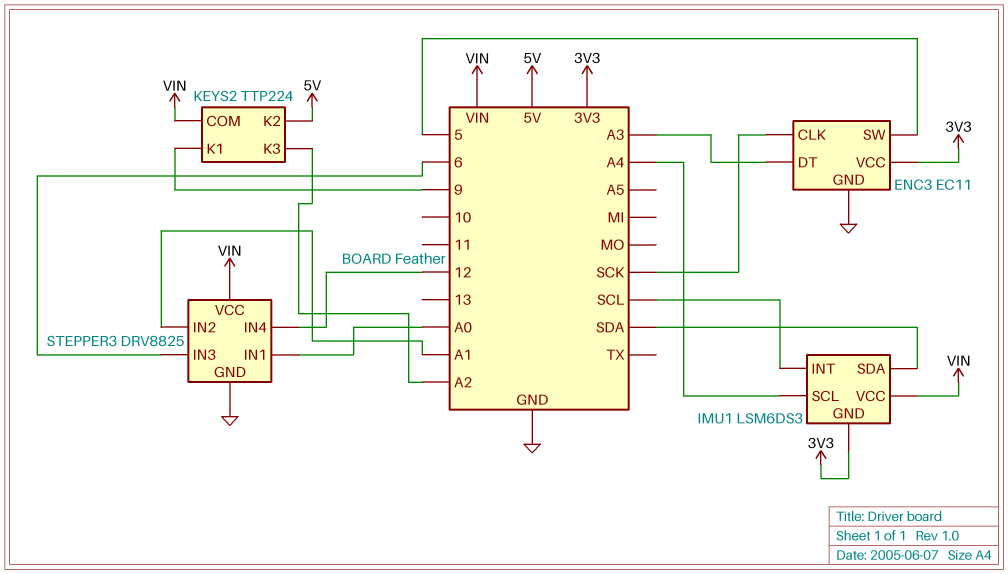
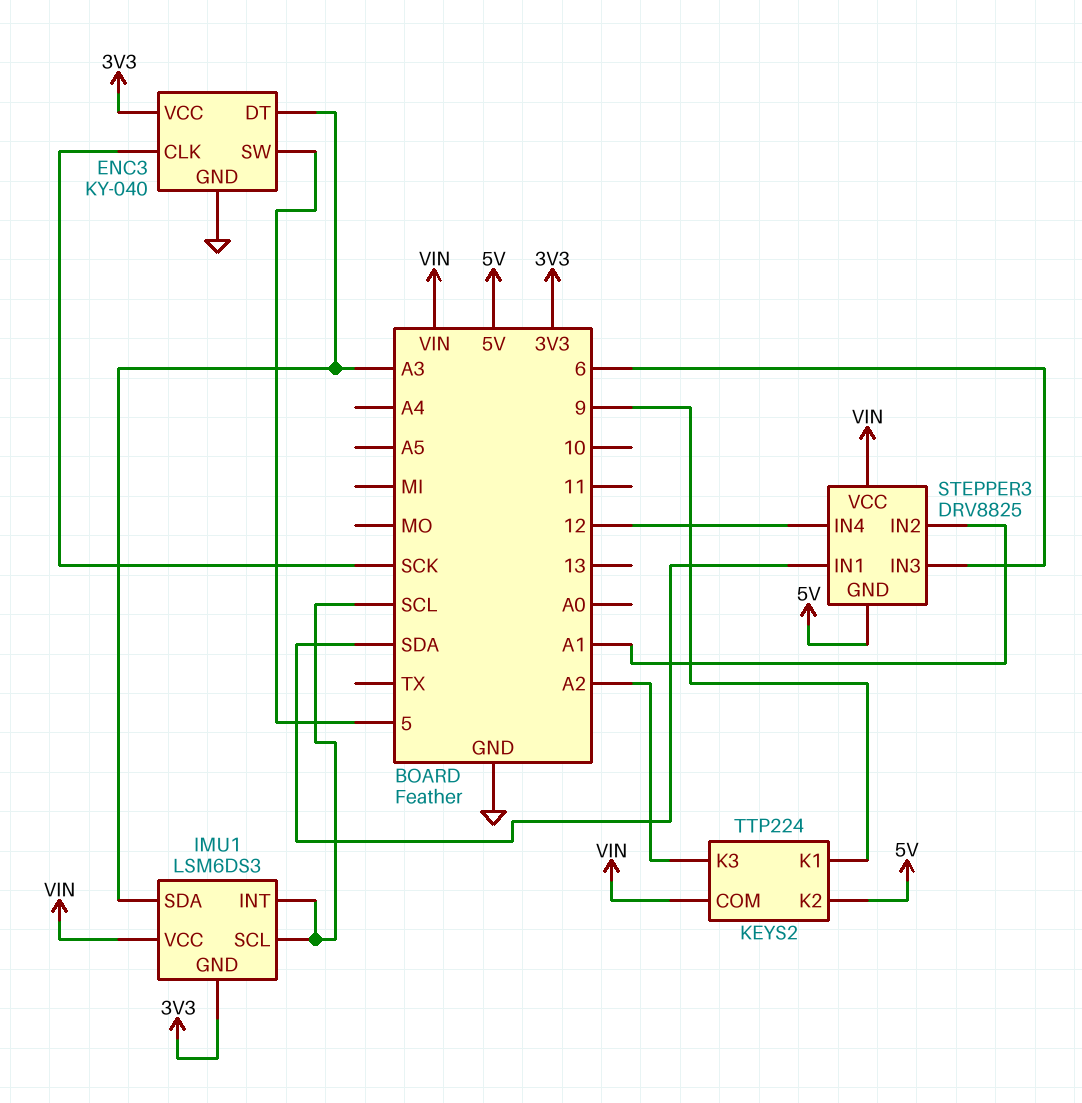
ENC3: EC11 -> KY-040
IMU1 pin SCL: A4 -> SCL
IMU1 pin SDA: SDA -> A3
STEPPER3 pin GND: GND -> 5V
STEPPER3 pin IN1: A0 -> SDA

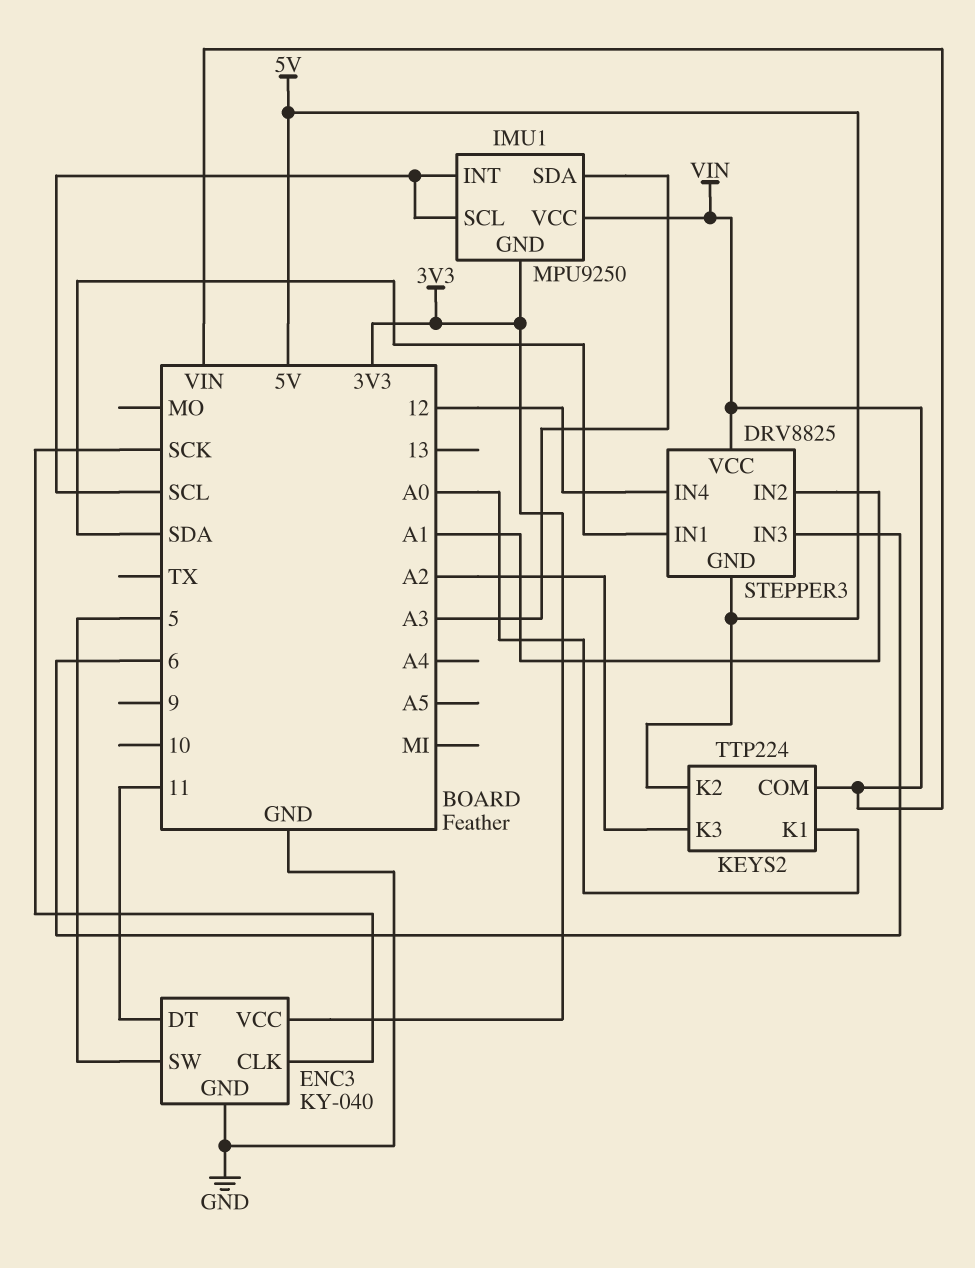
ENC3 pin DT: A3 -> 11
IMU1: LSM6DS3 -> MPU9250
KEYS2 pin K1: 9 -> A0

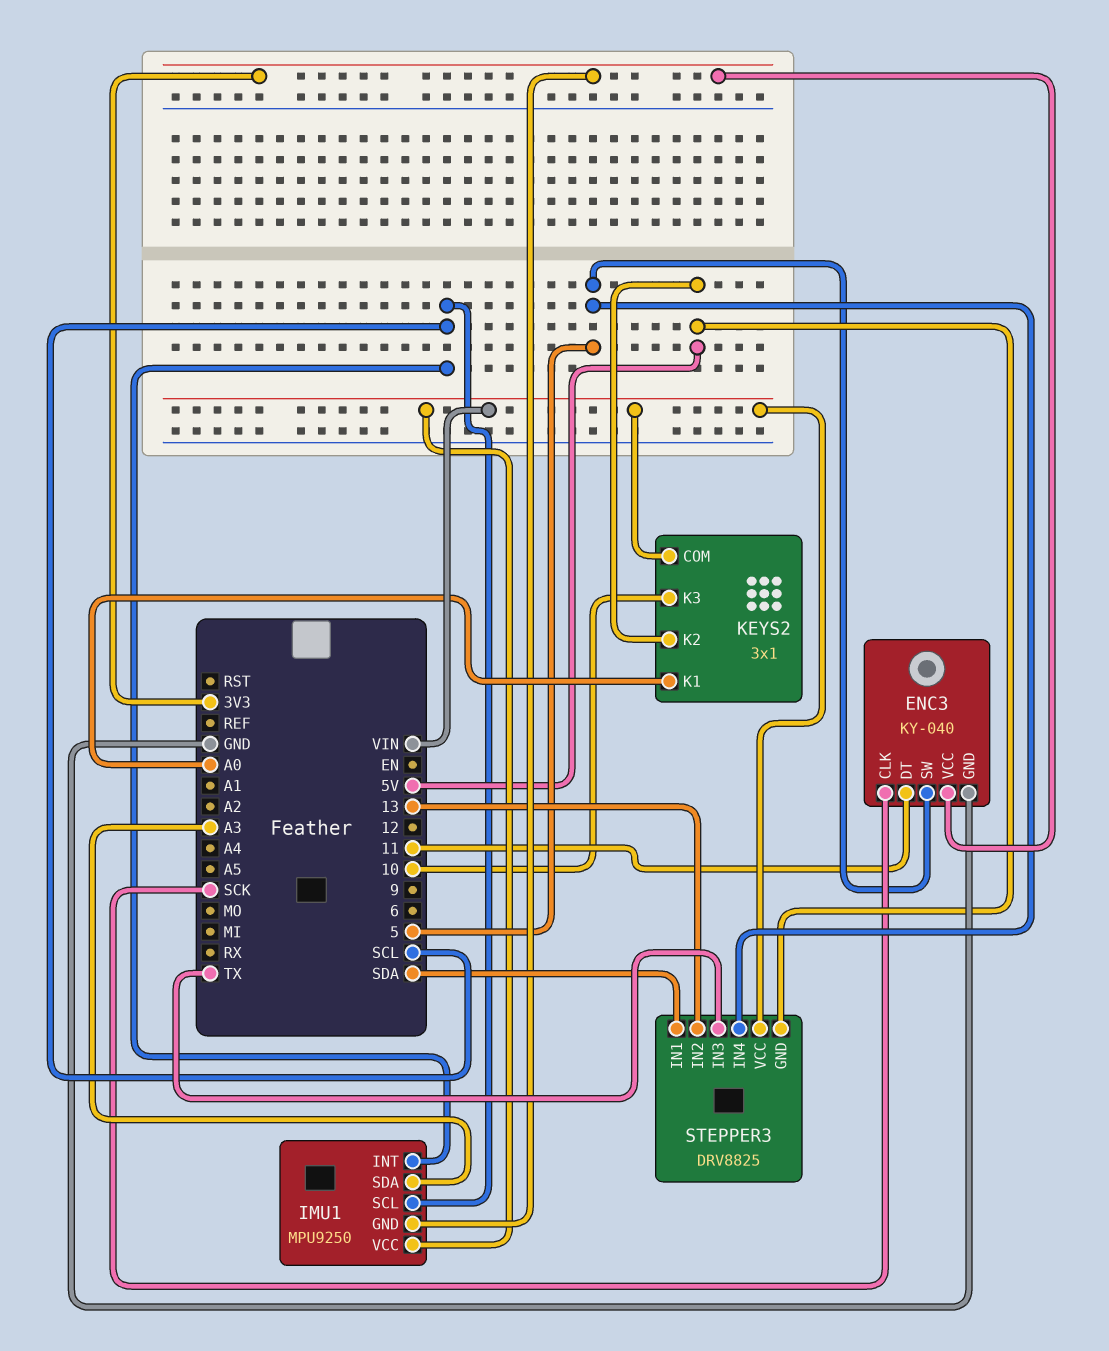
KEYS2: TTP224 -> 3x1
KEYS2 pin K3: A2 -> 10
STEPPER3 pin IN2: A1 -> 13
STEPPER3 pin IN3: 6 -> TX
STEPPER3 pin IN4: 12 -> 5

